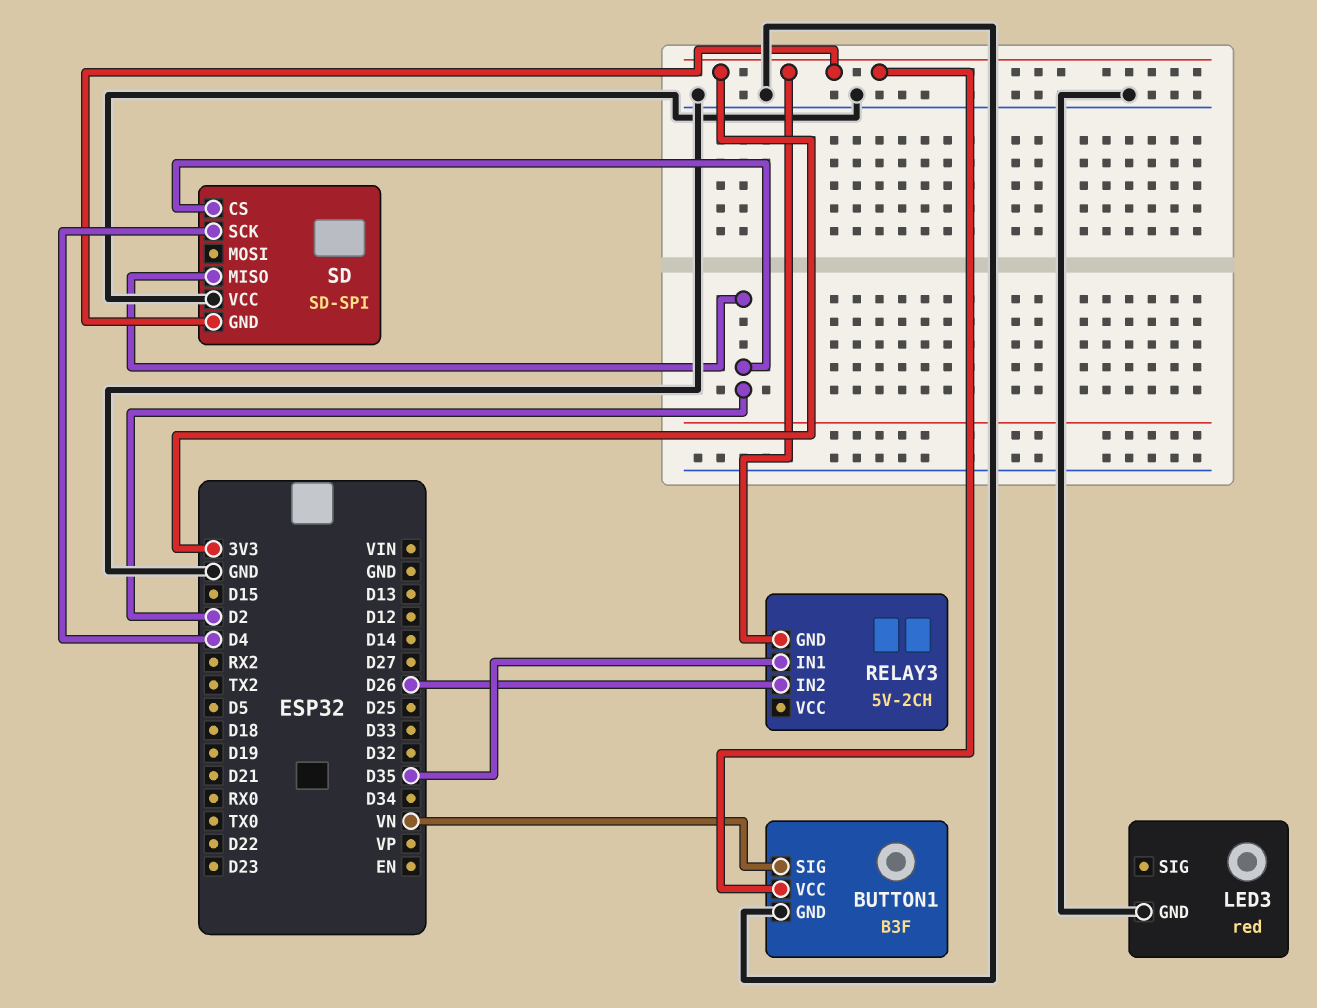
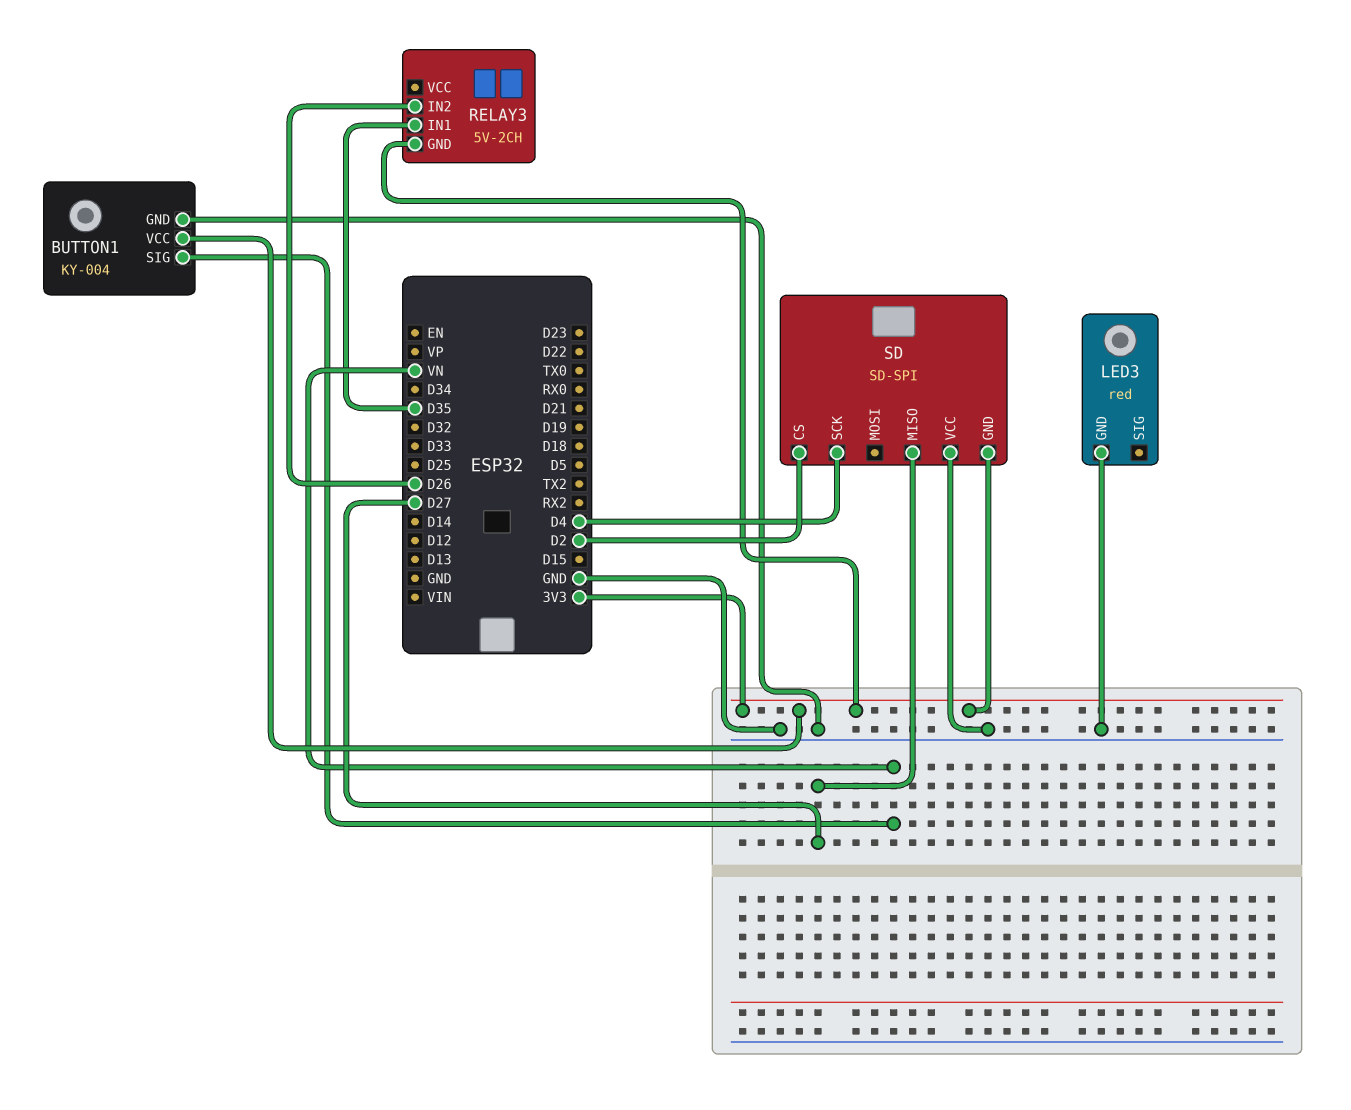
BUTTON1: B3F -> KY-004
SD pin MISO: D2 -> D27

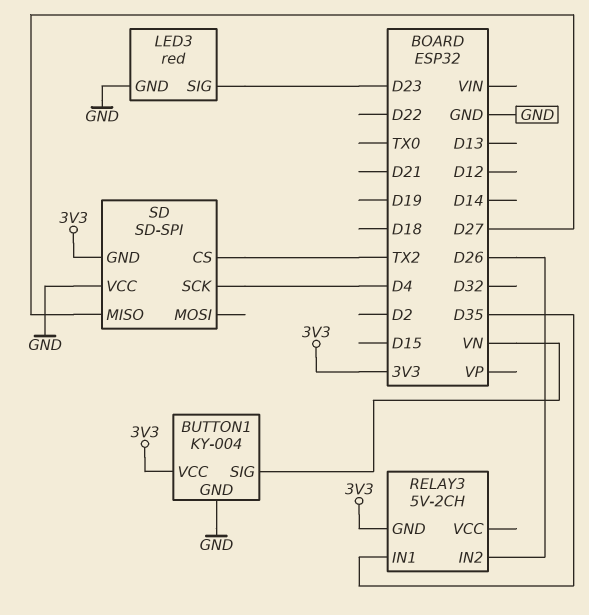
LED3 pin SIG: none -> D23
SD pin CS: D2 -> TX2

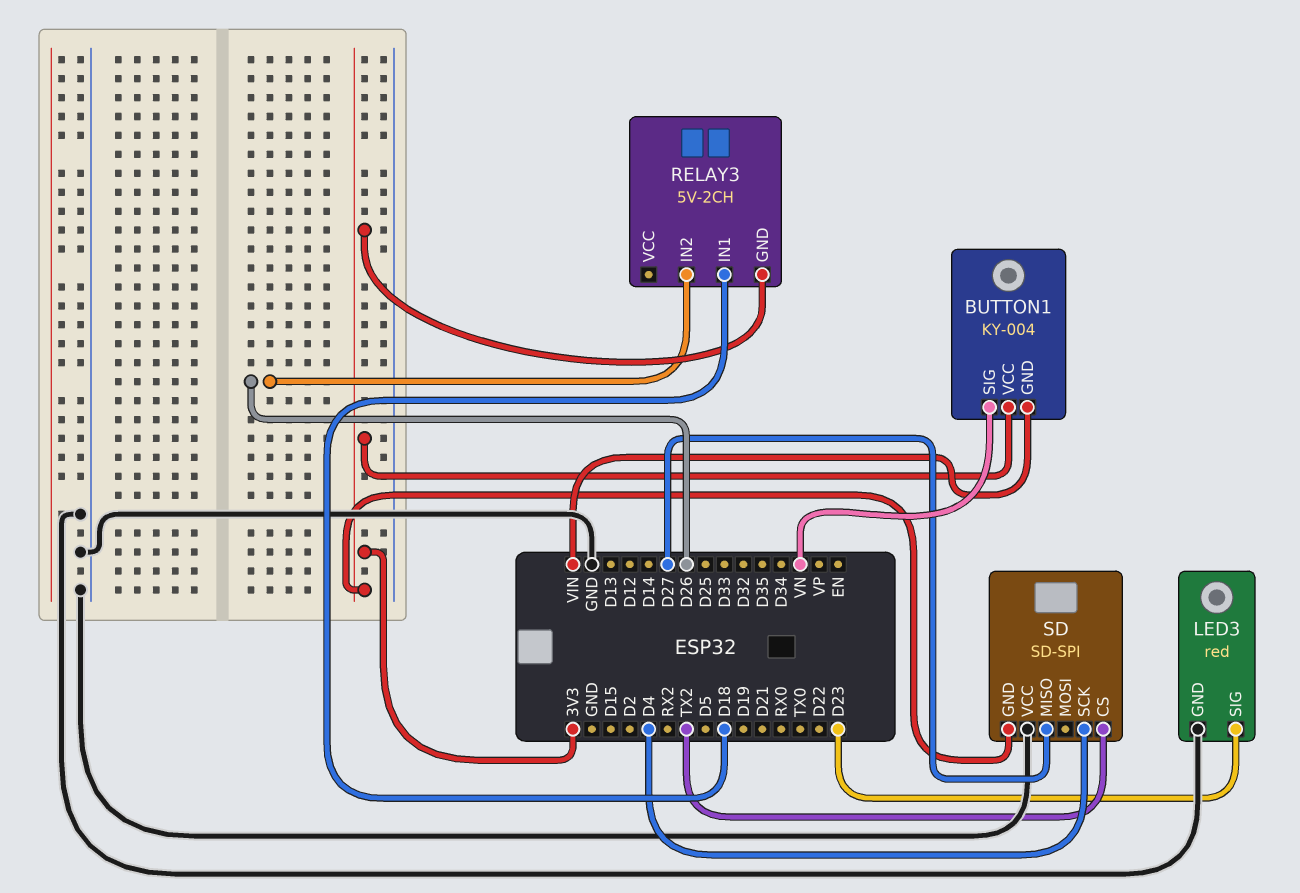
BUTTON1 pin GND: GND -> VIN
RELAY3 pin IN1: D35 -> D18

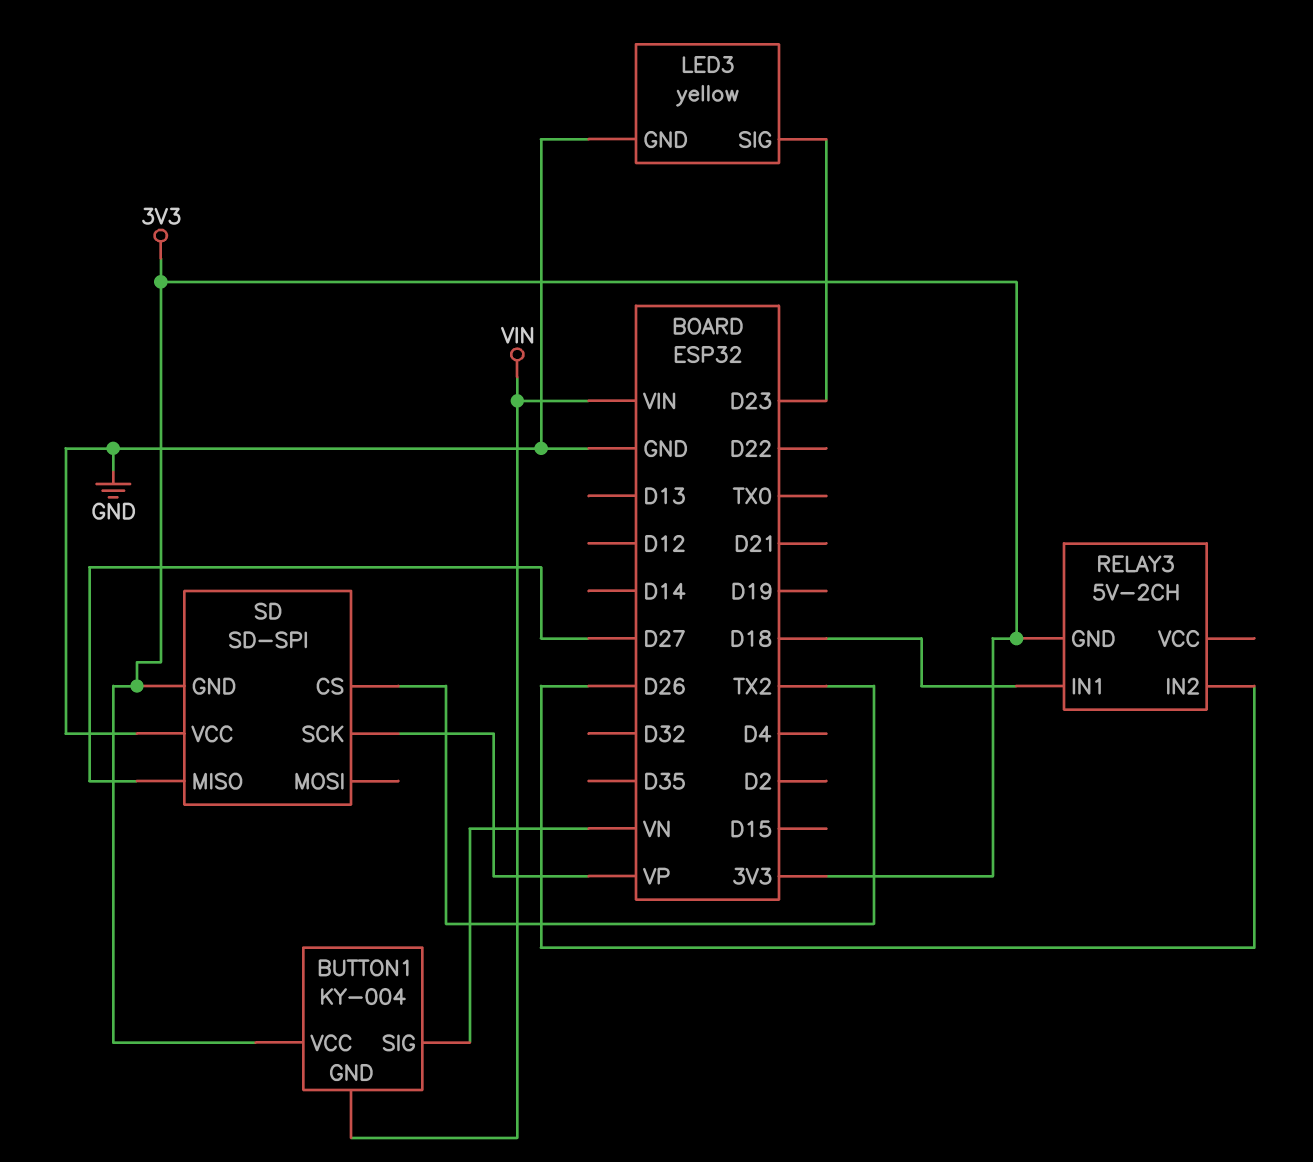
LED3: red -> yellow
SD pin SCK: D4 -> VP

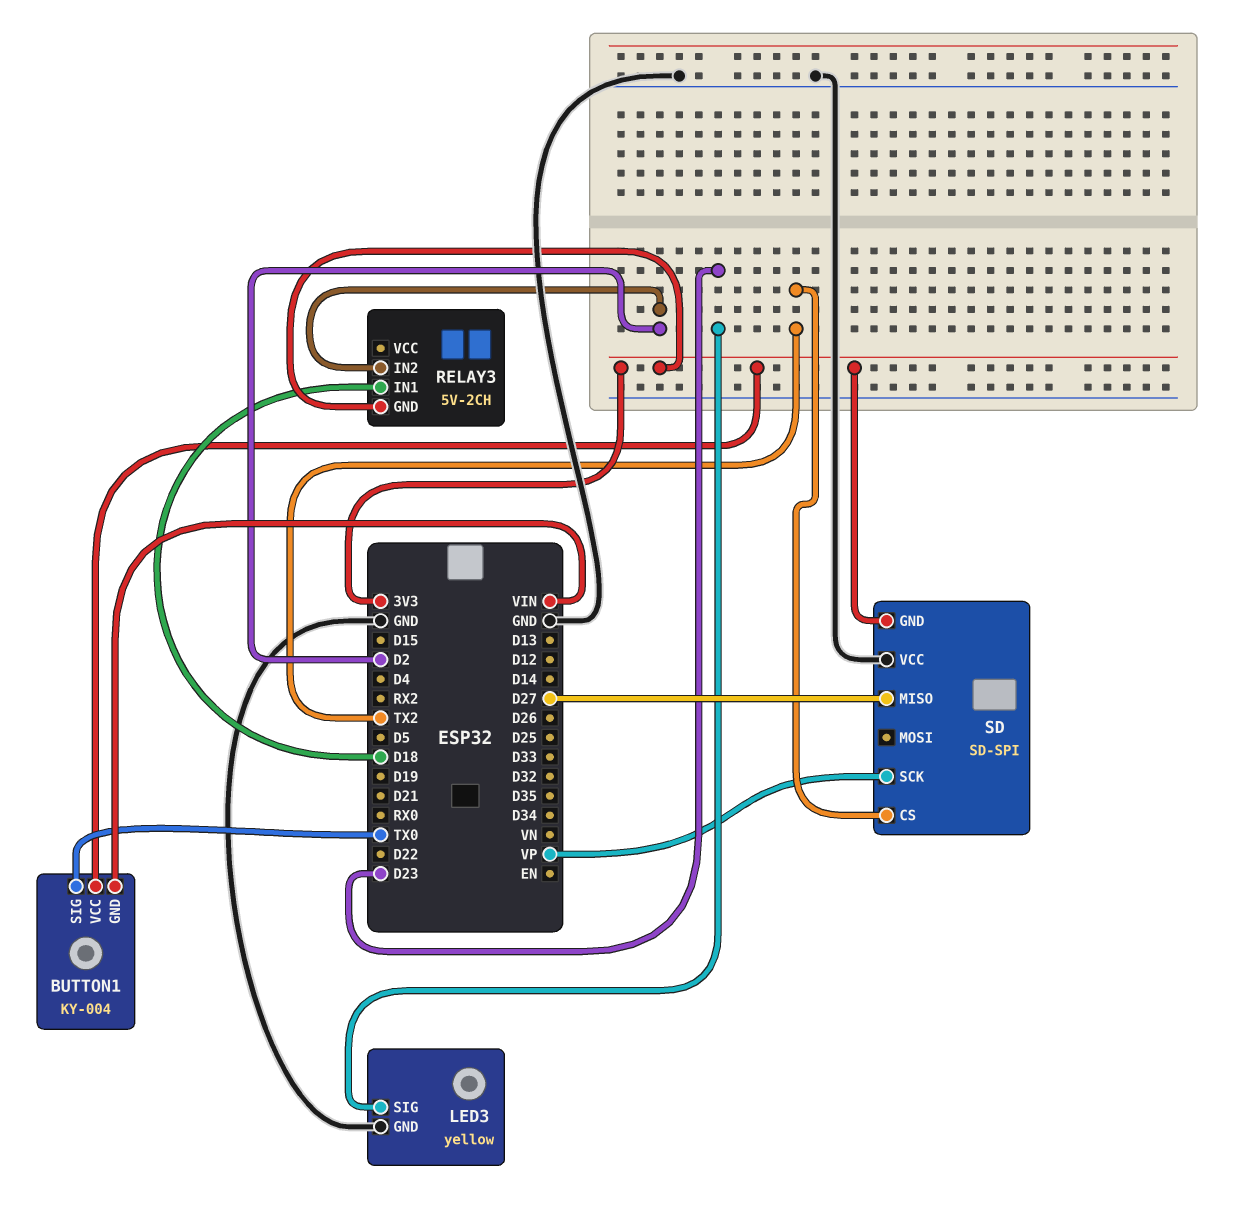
BUTTON1 pin SIG: VN -> TX0
RELAY3 pin IN2: D26 -> D2

